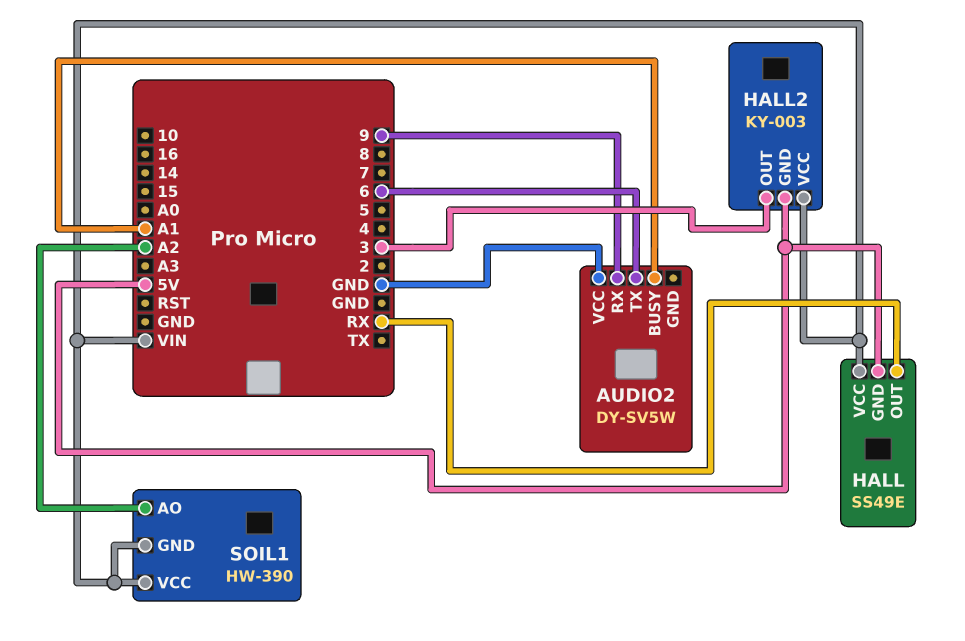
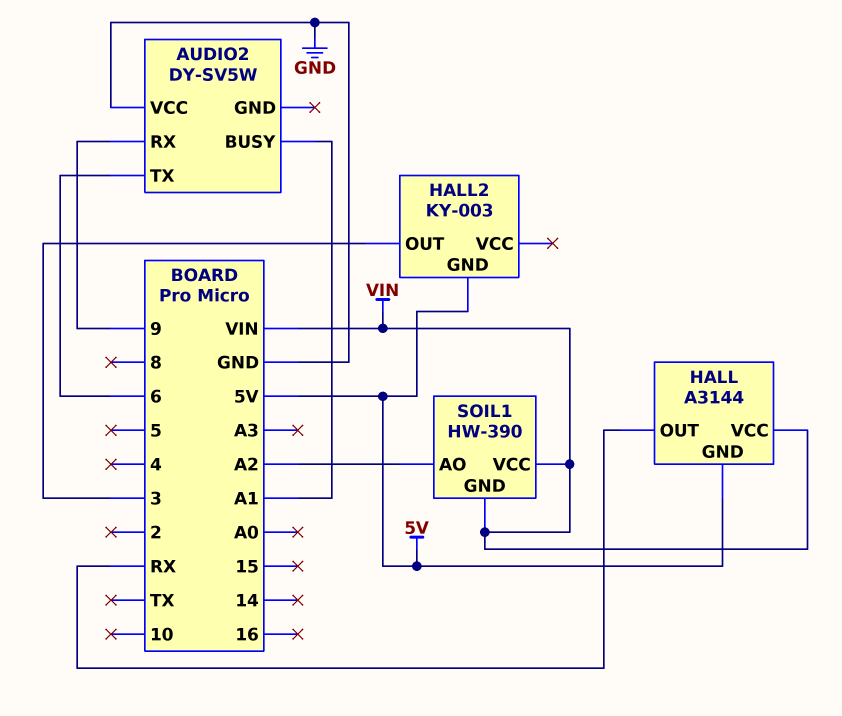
HALL: SS49E -> A3144
HALL2 pin VCC: VIN -> none

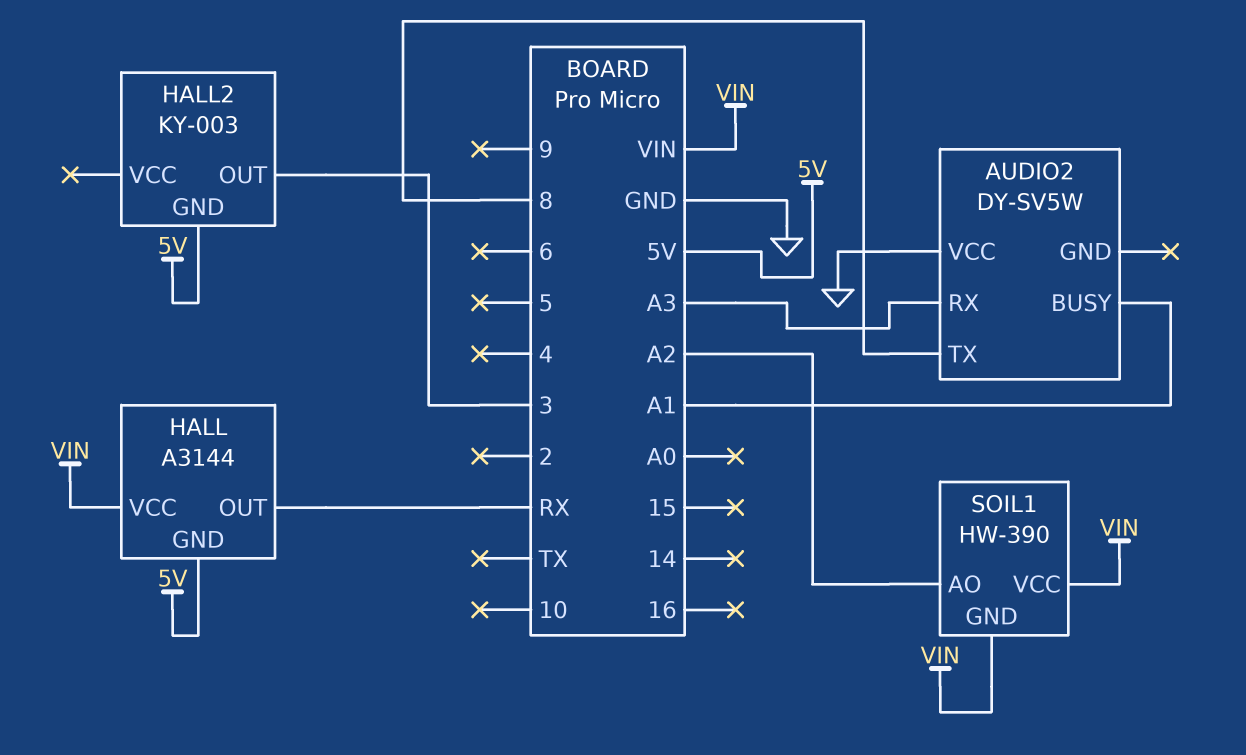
AUDIO2 pin RX: 9 -> A3
AUDIO2 pin TX: 6 -> 8

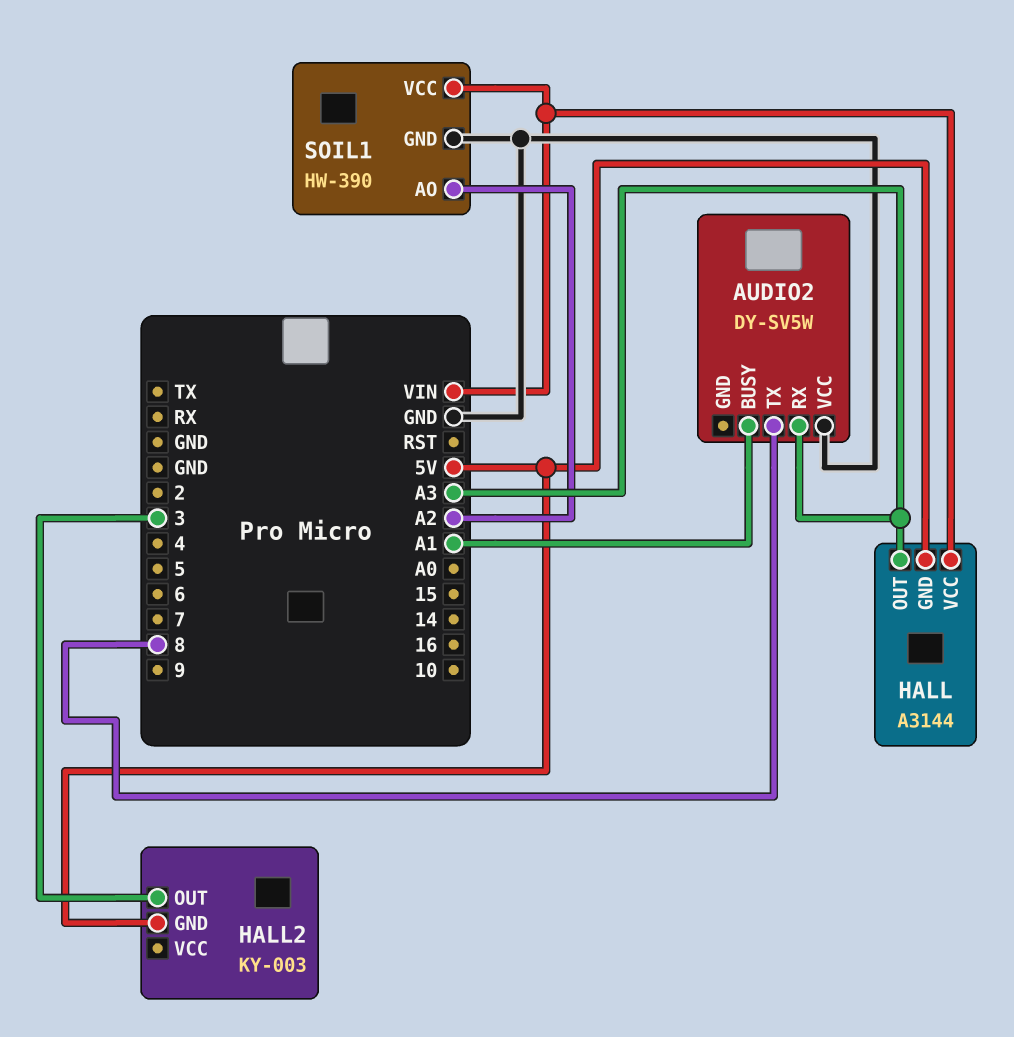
HALL pin OUT: RX -> A3
SOIL1 pin GND: VIN -> GND

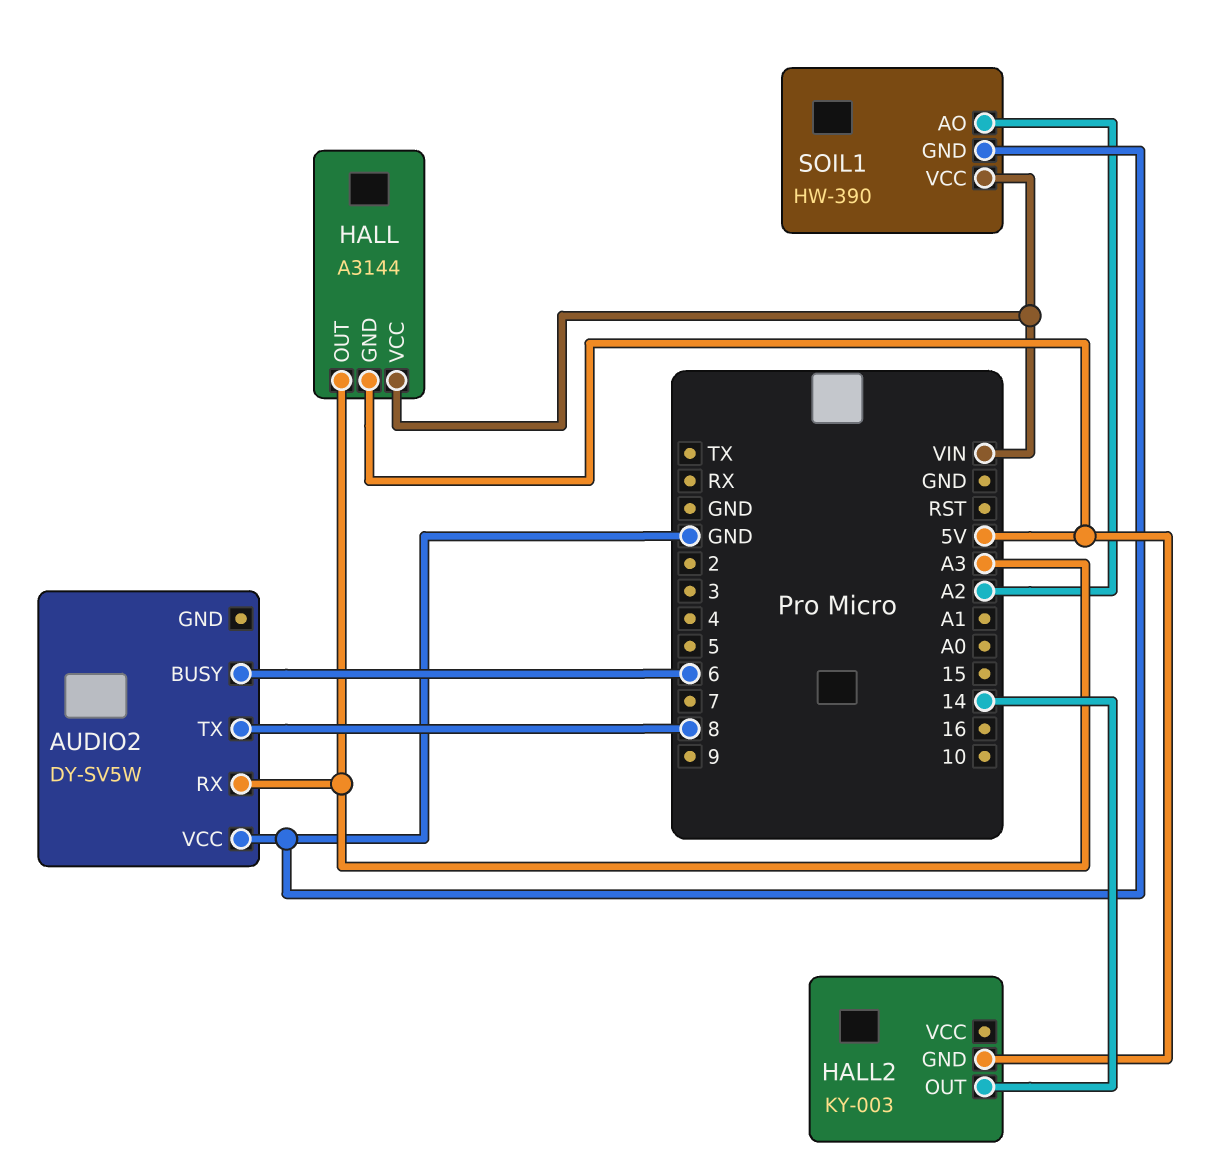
AUDIO2 pin BUSY: A1 -> 6
HALL2 pin OUT: 3 -> 14

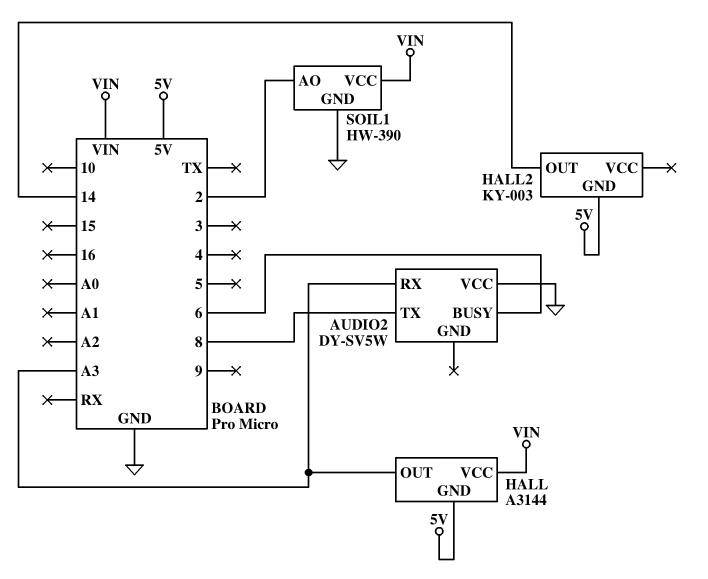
SOIL1 pin AO: A2 -> 2

